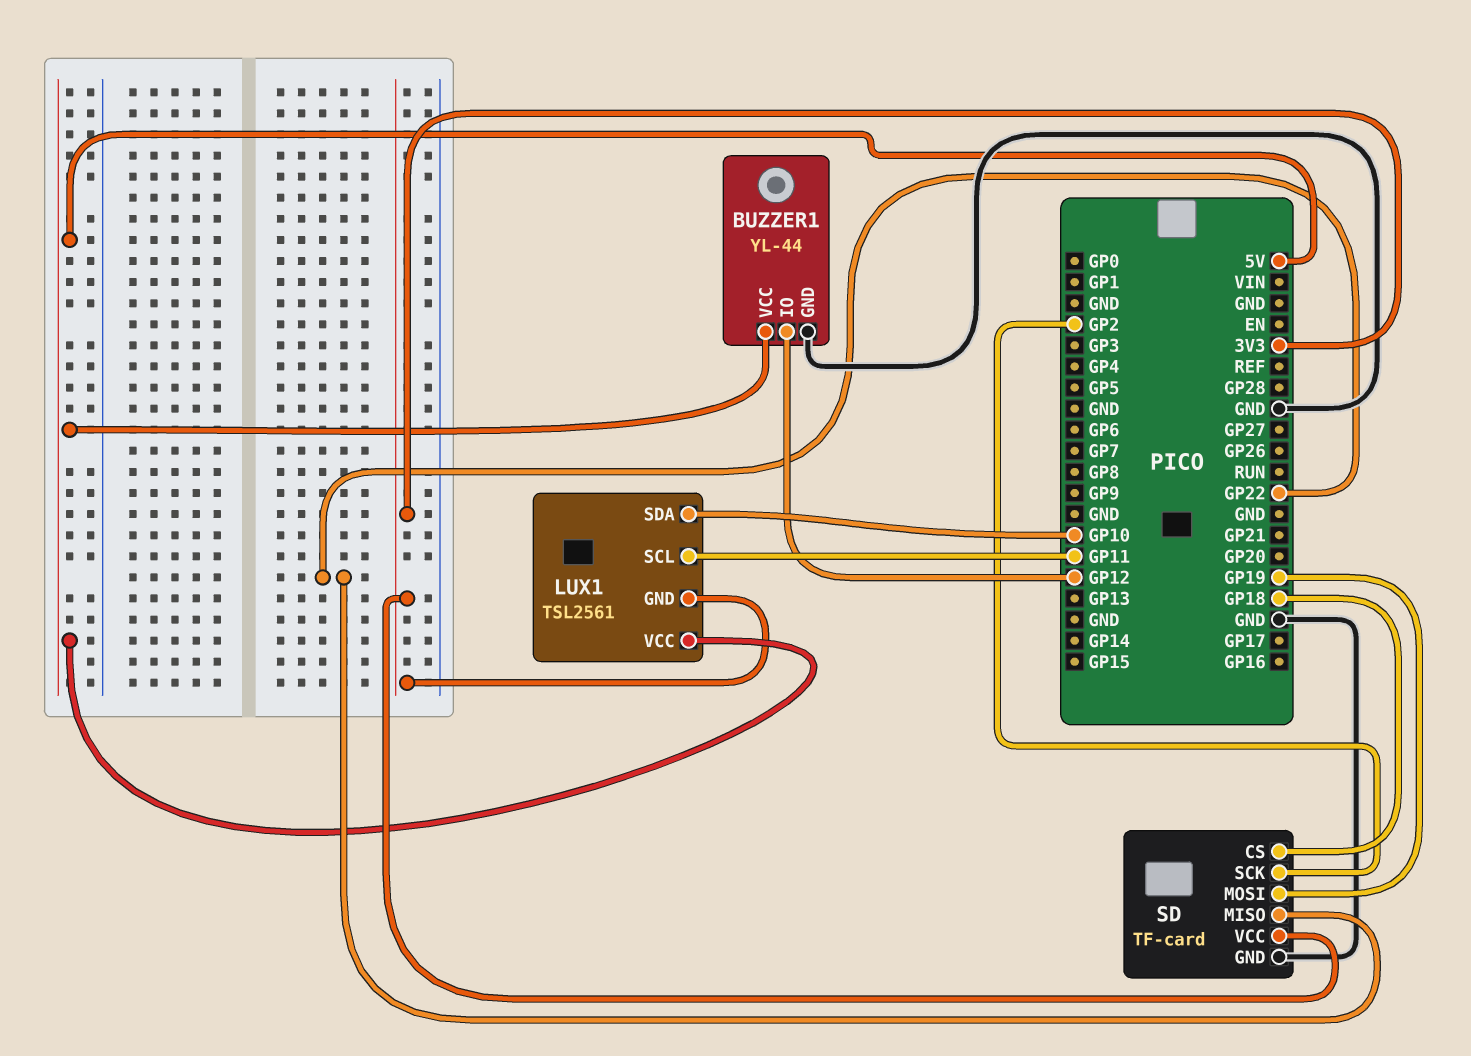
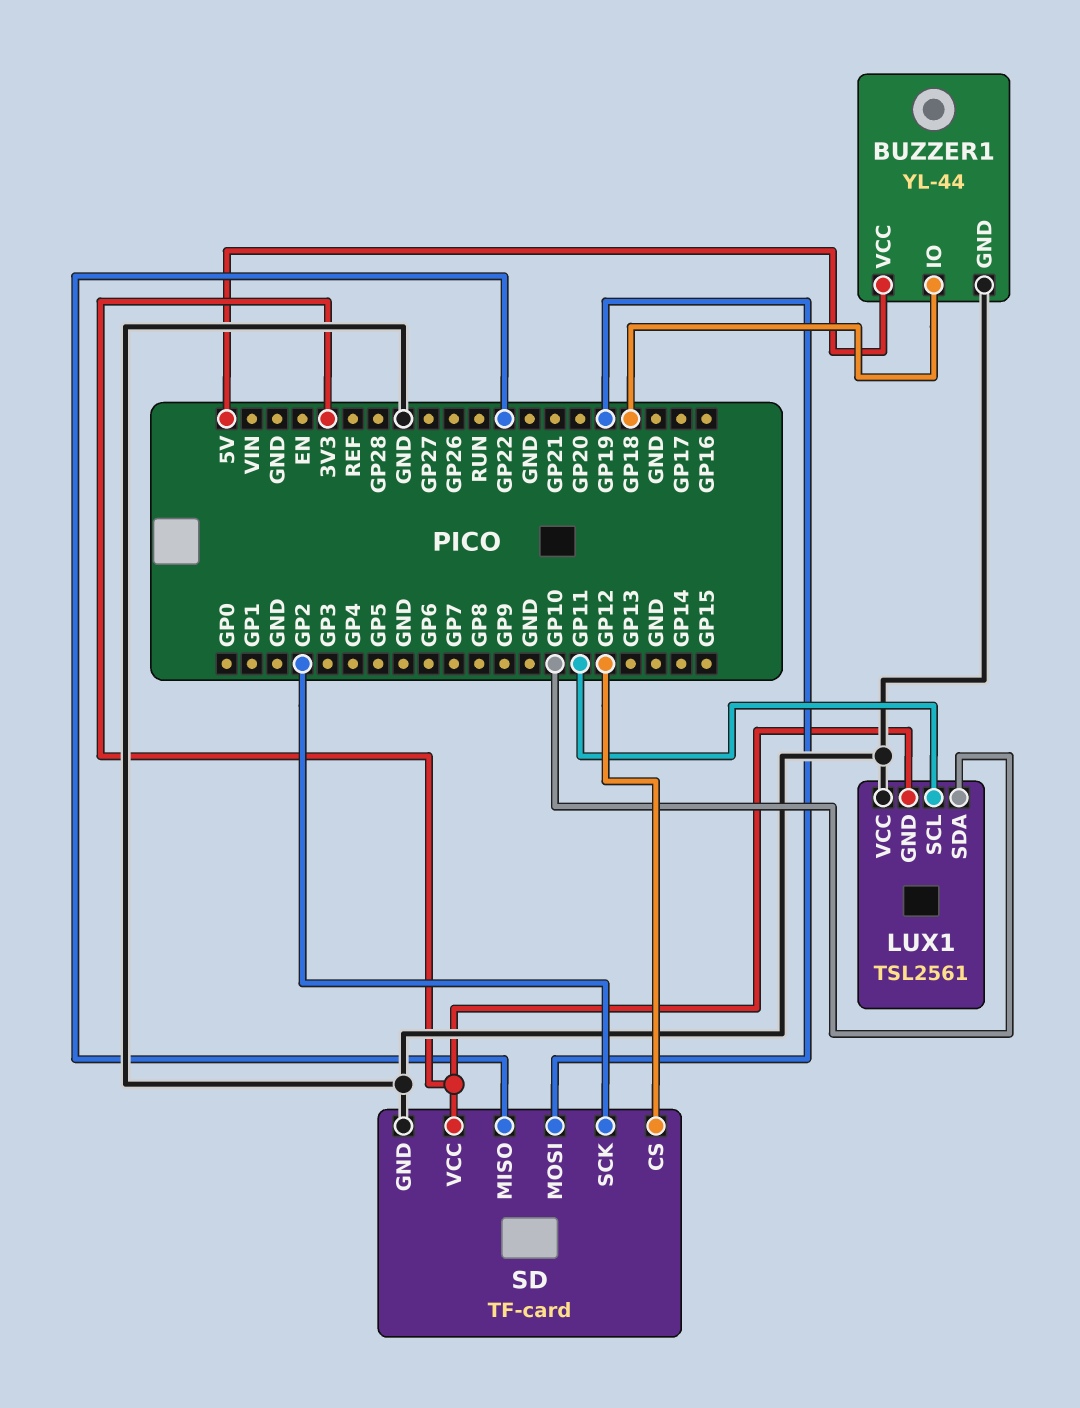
BUZZER1 pin IO: GP12 -> GP18
LUX1 pin VCC: 5V -> GND
SD pin CS: GP18 -> GP12

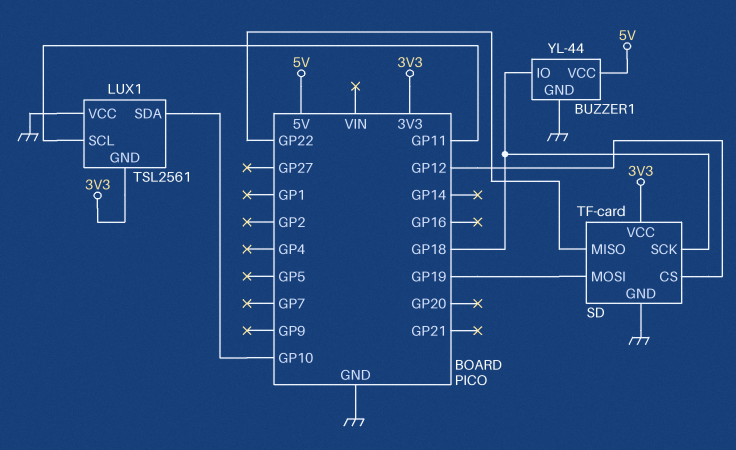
SD pin SCK: GP2 -> GP18

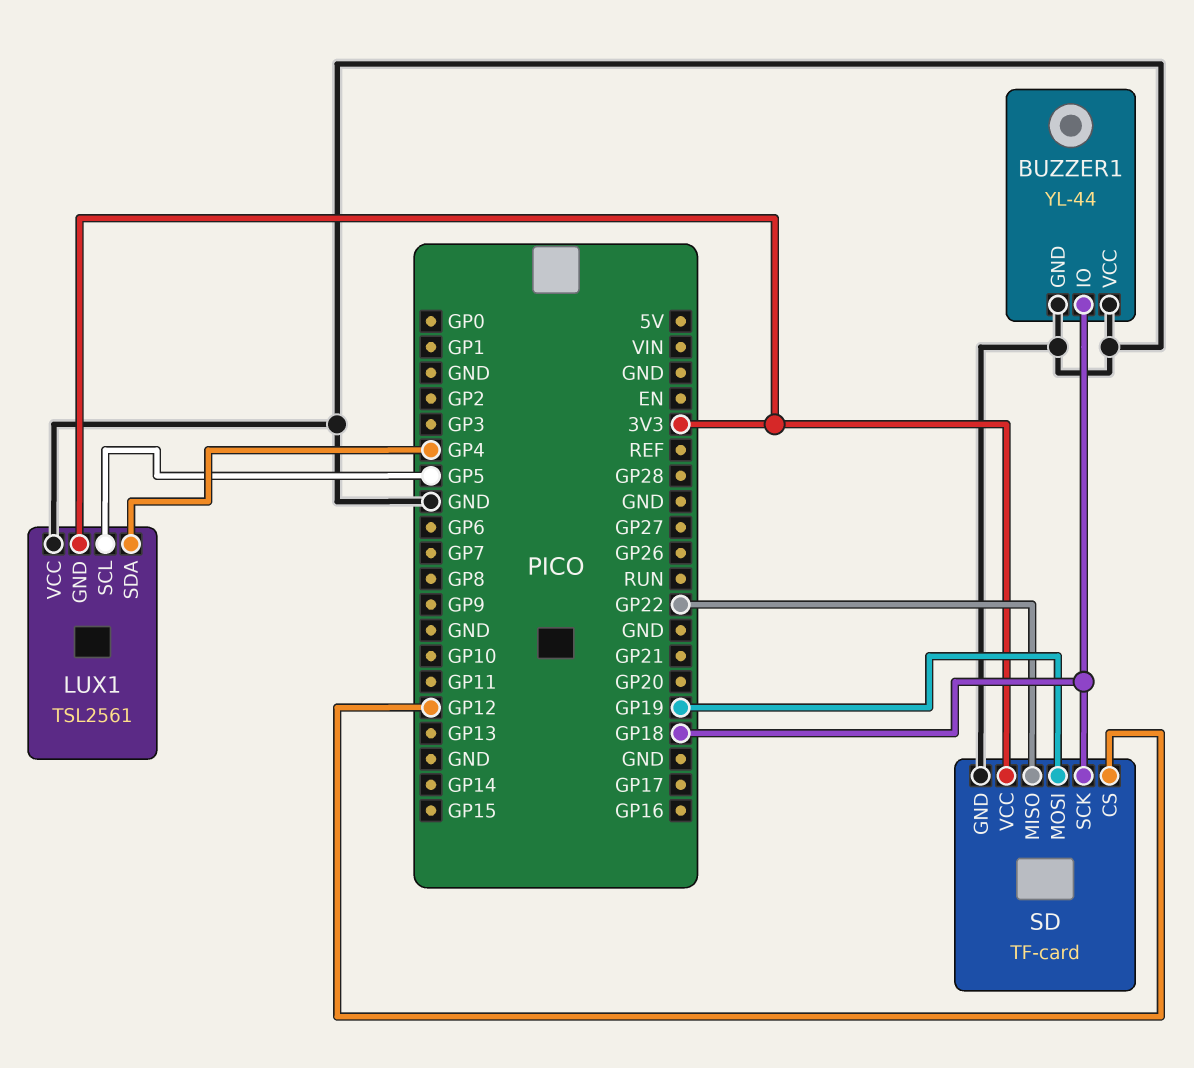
BUZZER1 pin VCC: 5V -> GND
LUX1 pin SCL: GP11 -> GP5
LUX1 pin SDA: GP10 -> GP4

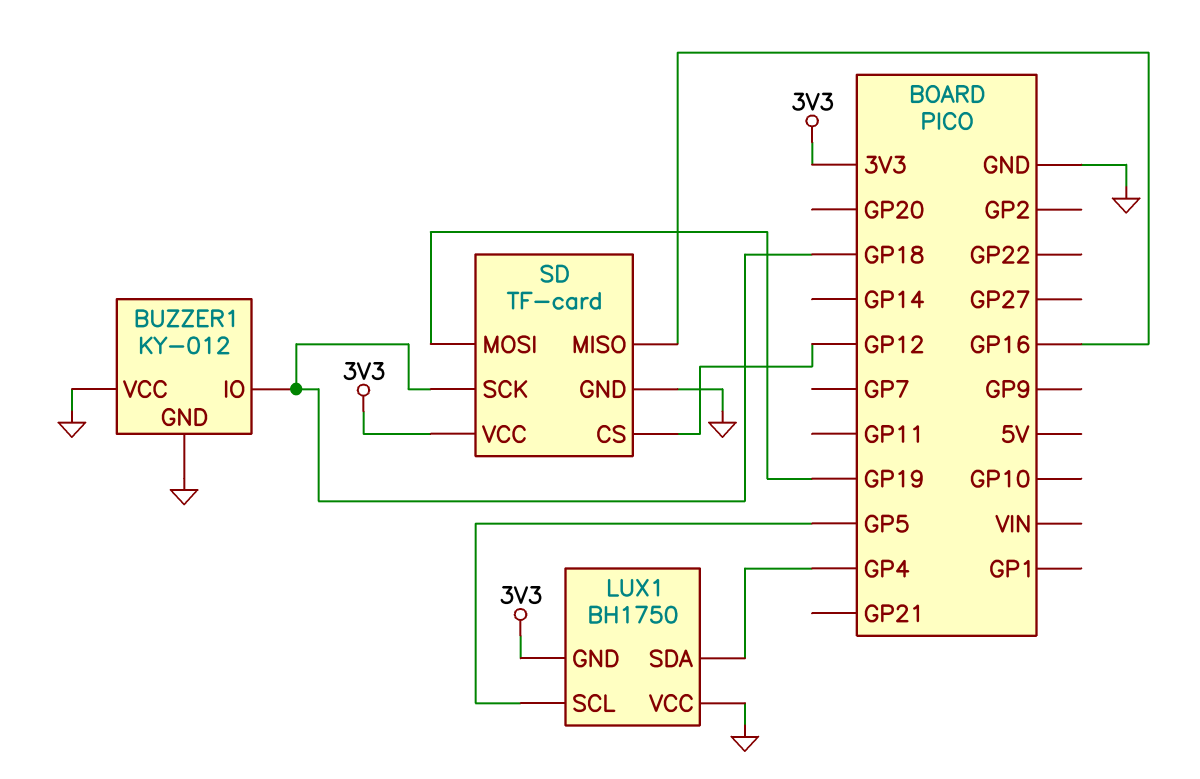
BUZZER1: YL-44 -> KY-012
LUX1: TSL2561 -> BH1750
SD pin MISO: GP22 -> GP16

